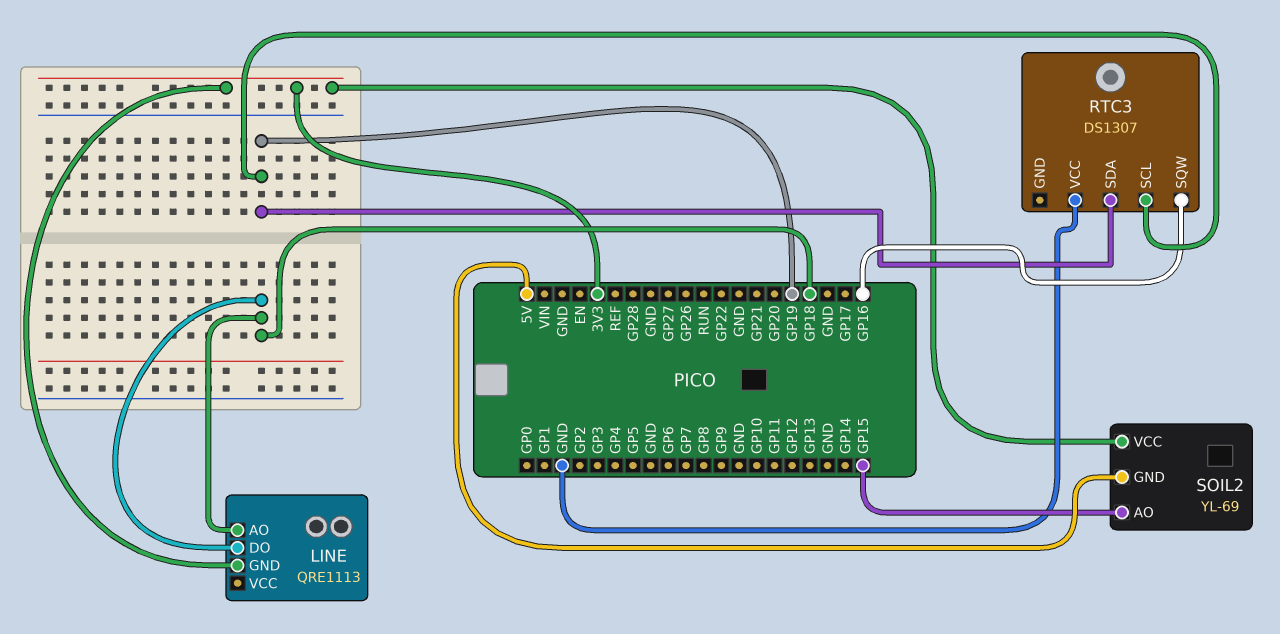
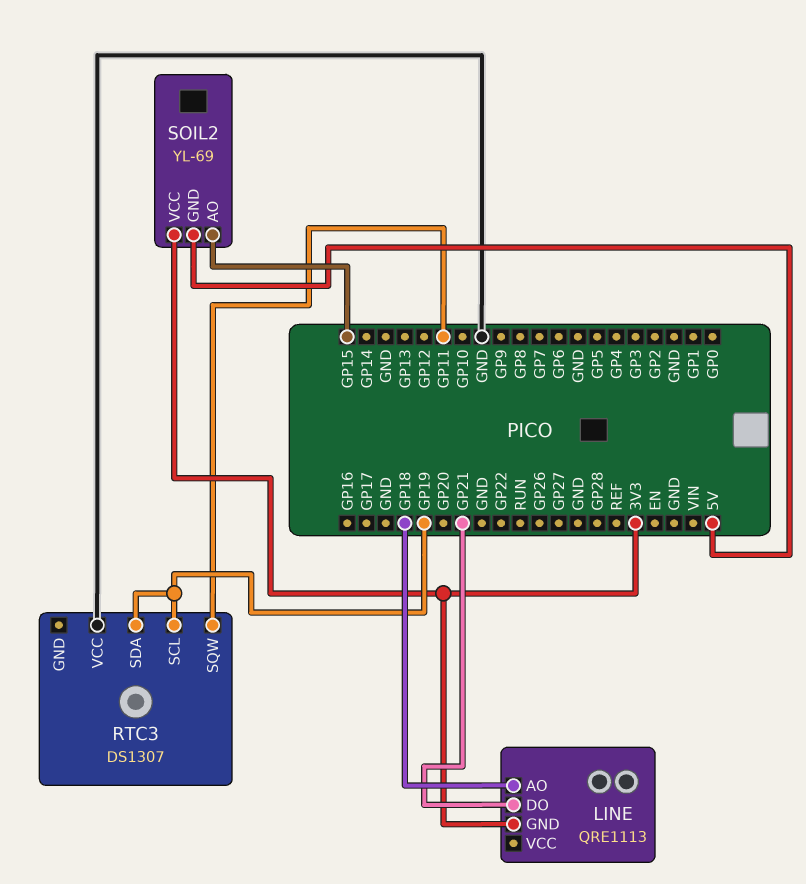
LINE pin DO: GP18 -> GP21
RTC3 pin SQW: GP16 -> GP11

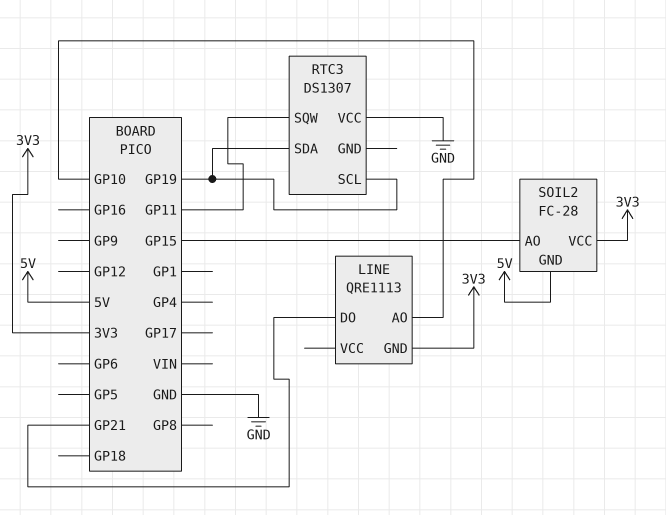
LINE pin AO: GP18 -> GP10
SOIL2: YL-69 -> FC-28

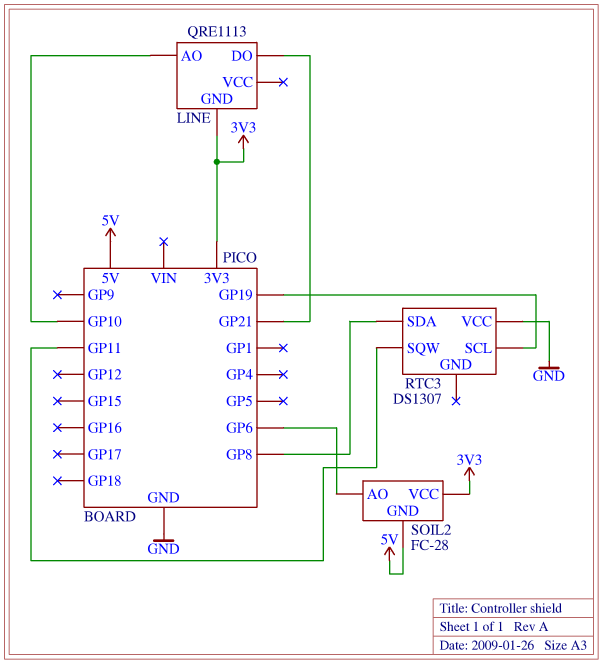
RTC3 pin SDA: GP19 -> GP8
SOIL2 pin AO: GP15 -> GP6

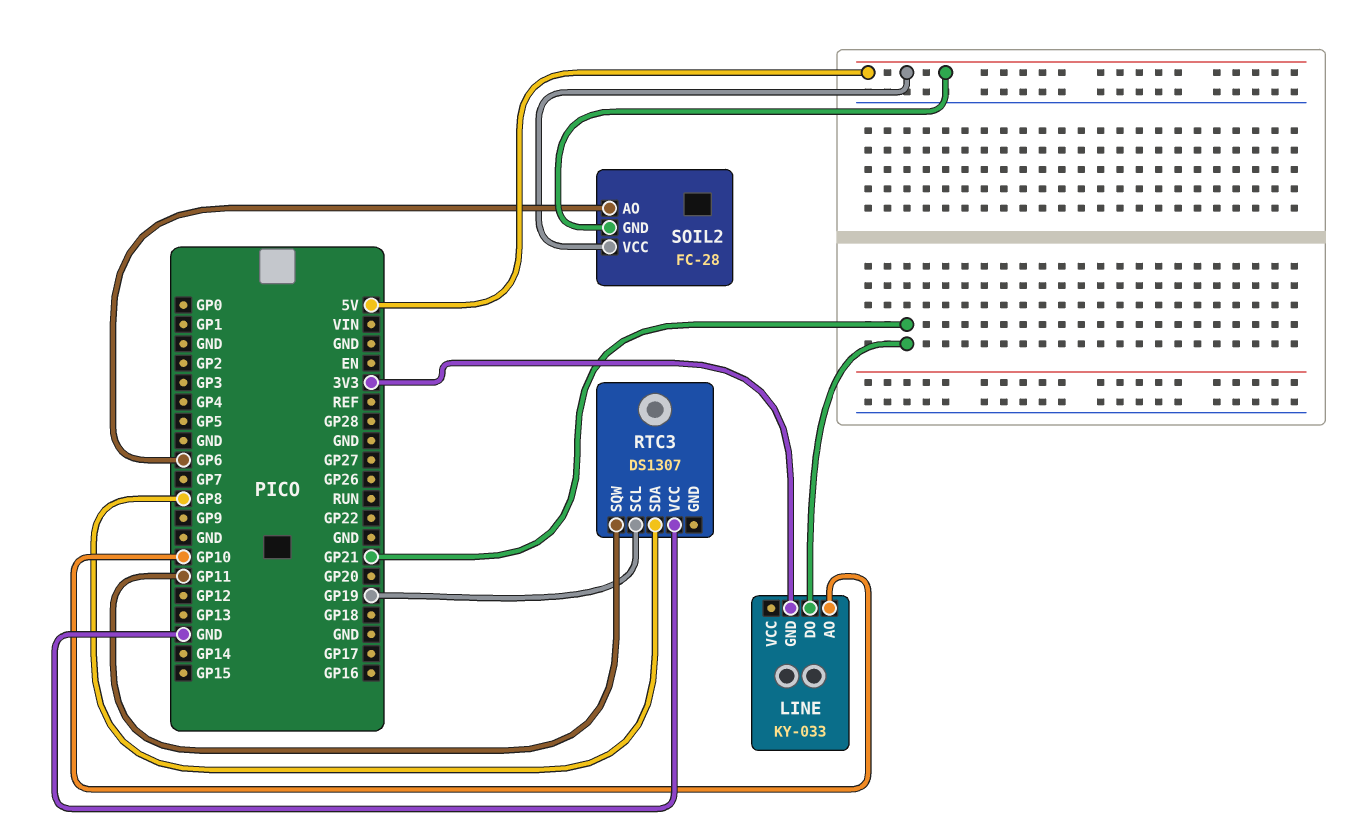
LINE: QRE1113 -> KY-033
SOIL2 pin VCC: 3V3 -> 5V

